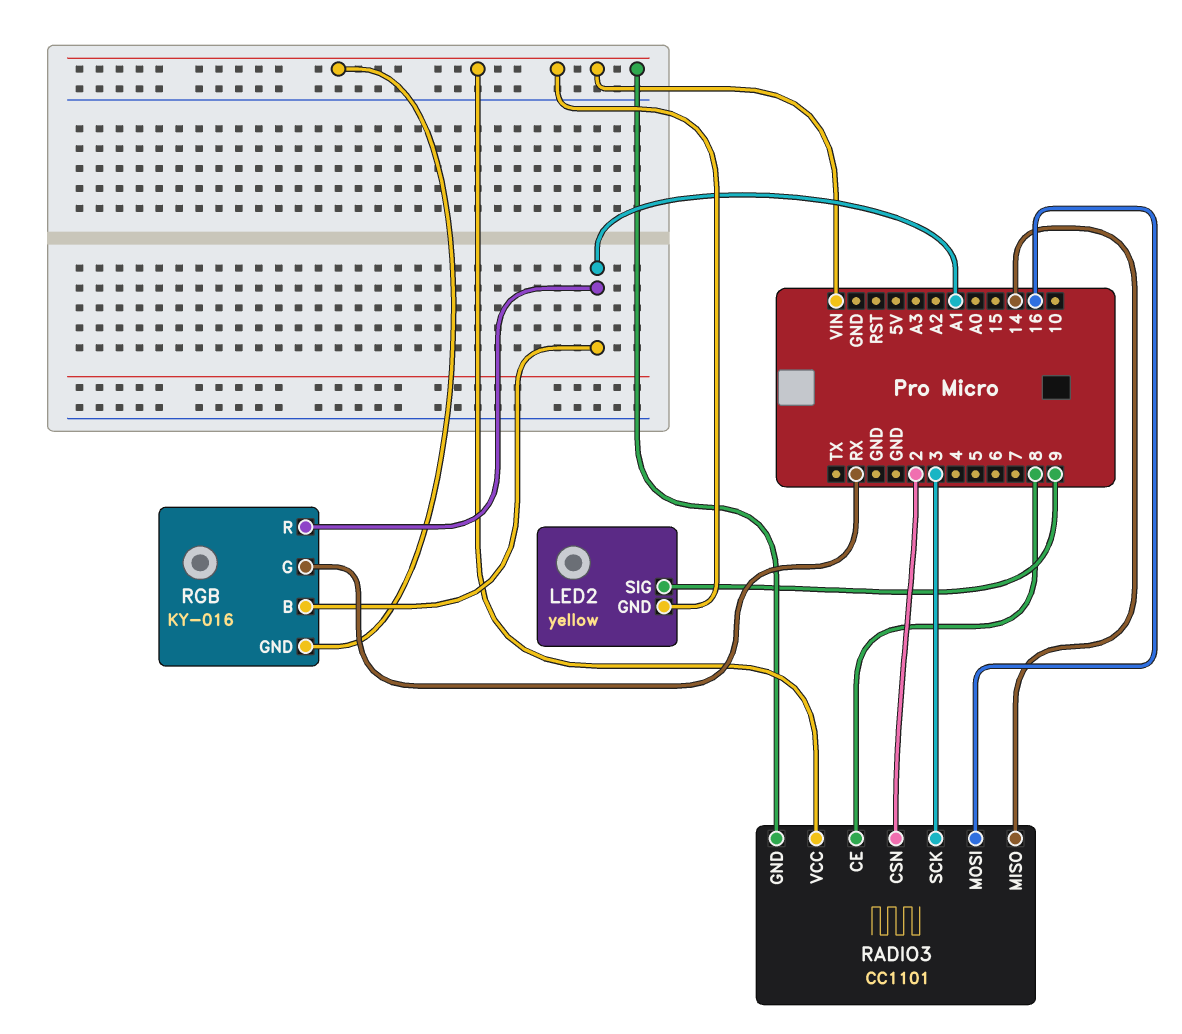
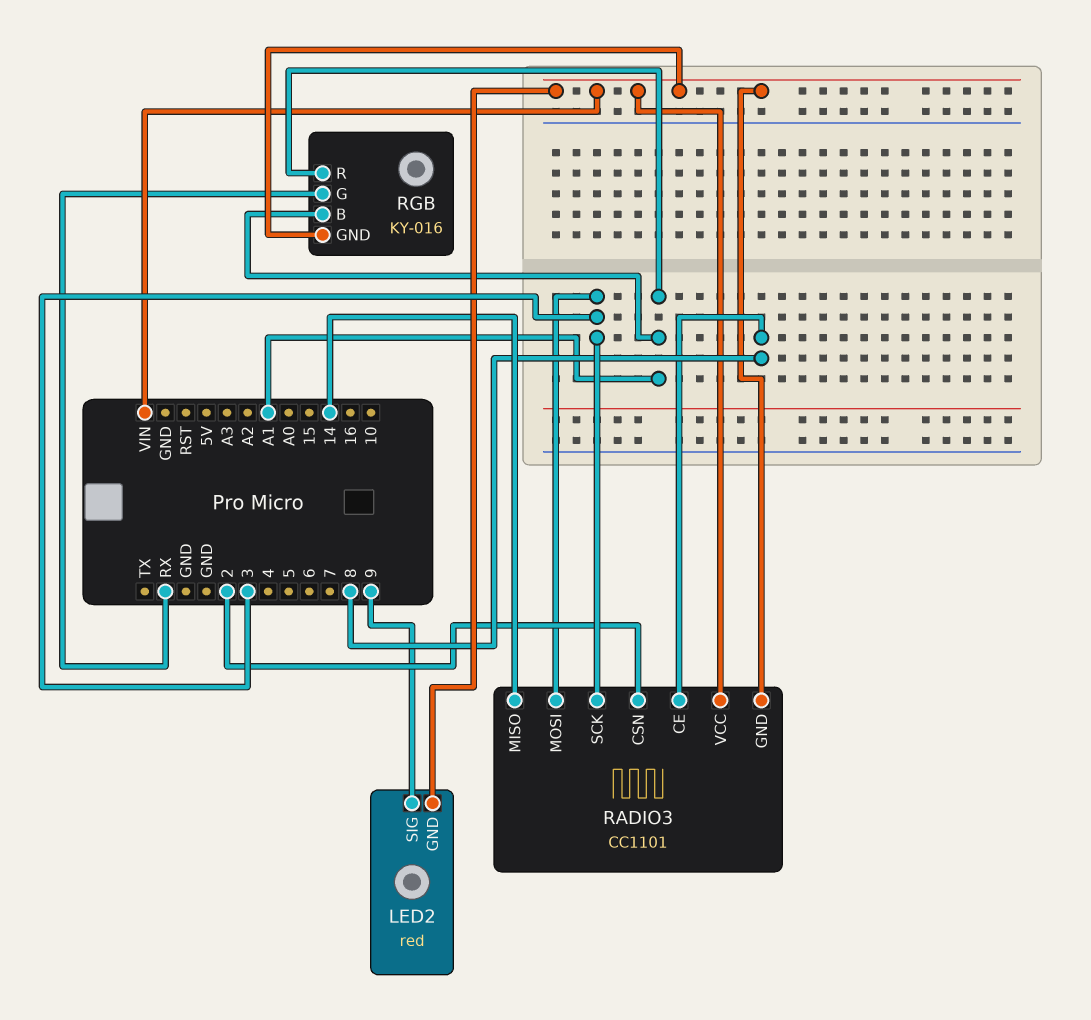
LED2: yellow -> red
RADIO3 pin MOSI: 16 -> 3

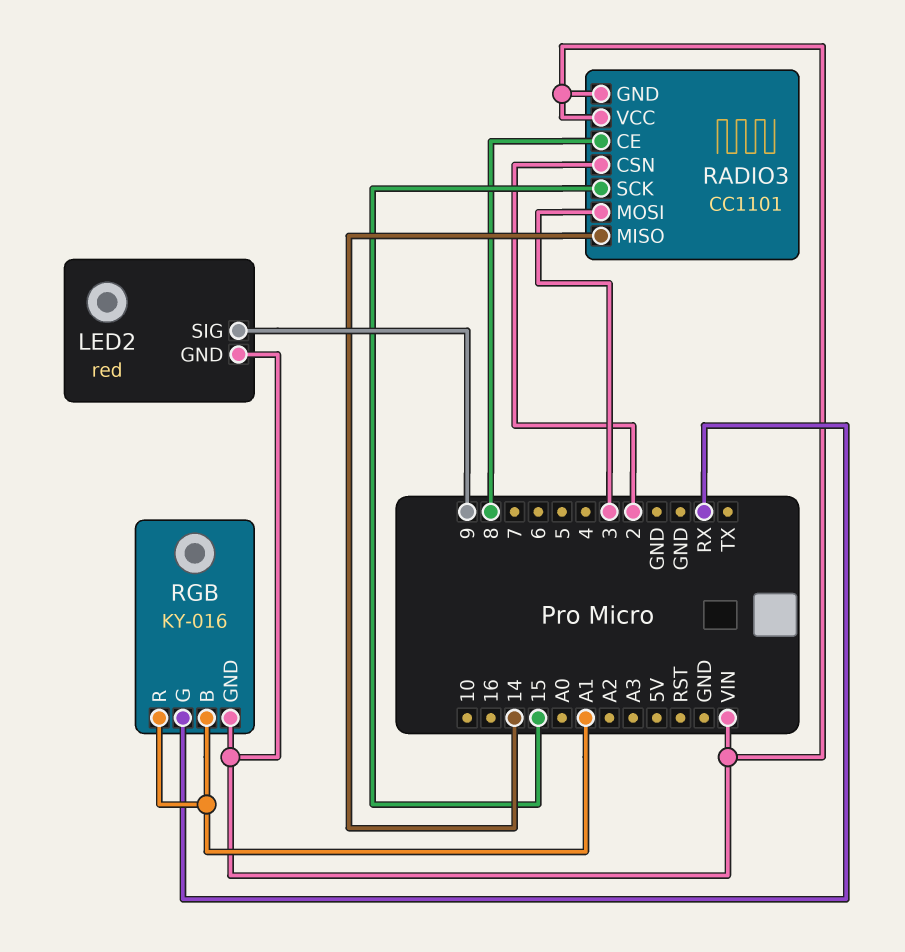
RADIO3 pin SCK: 3 -> 15

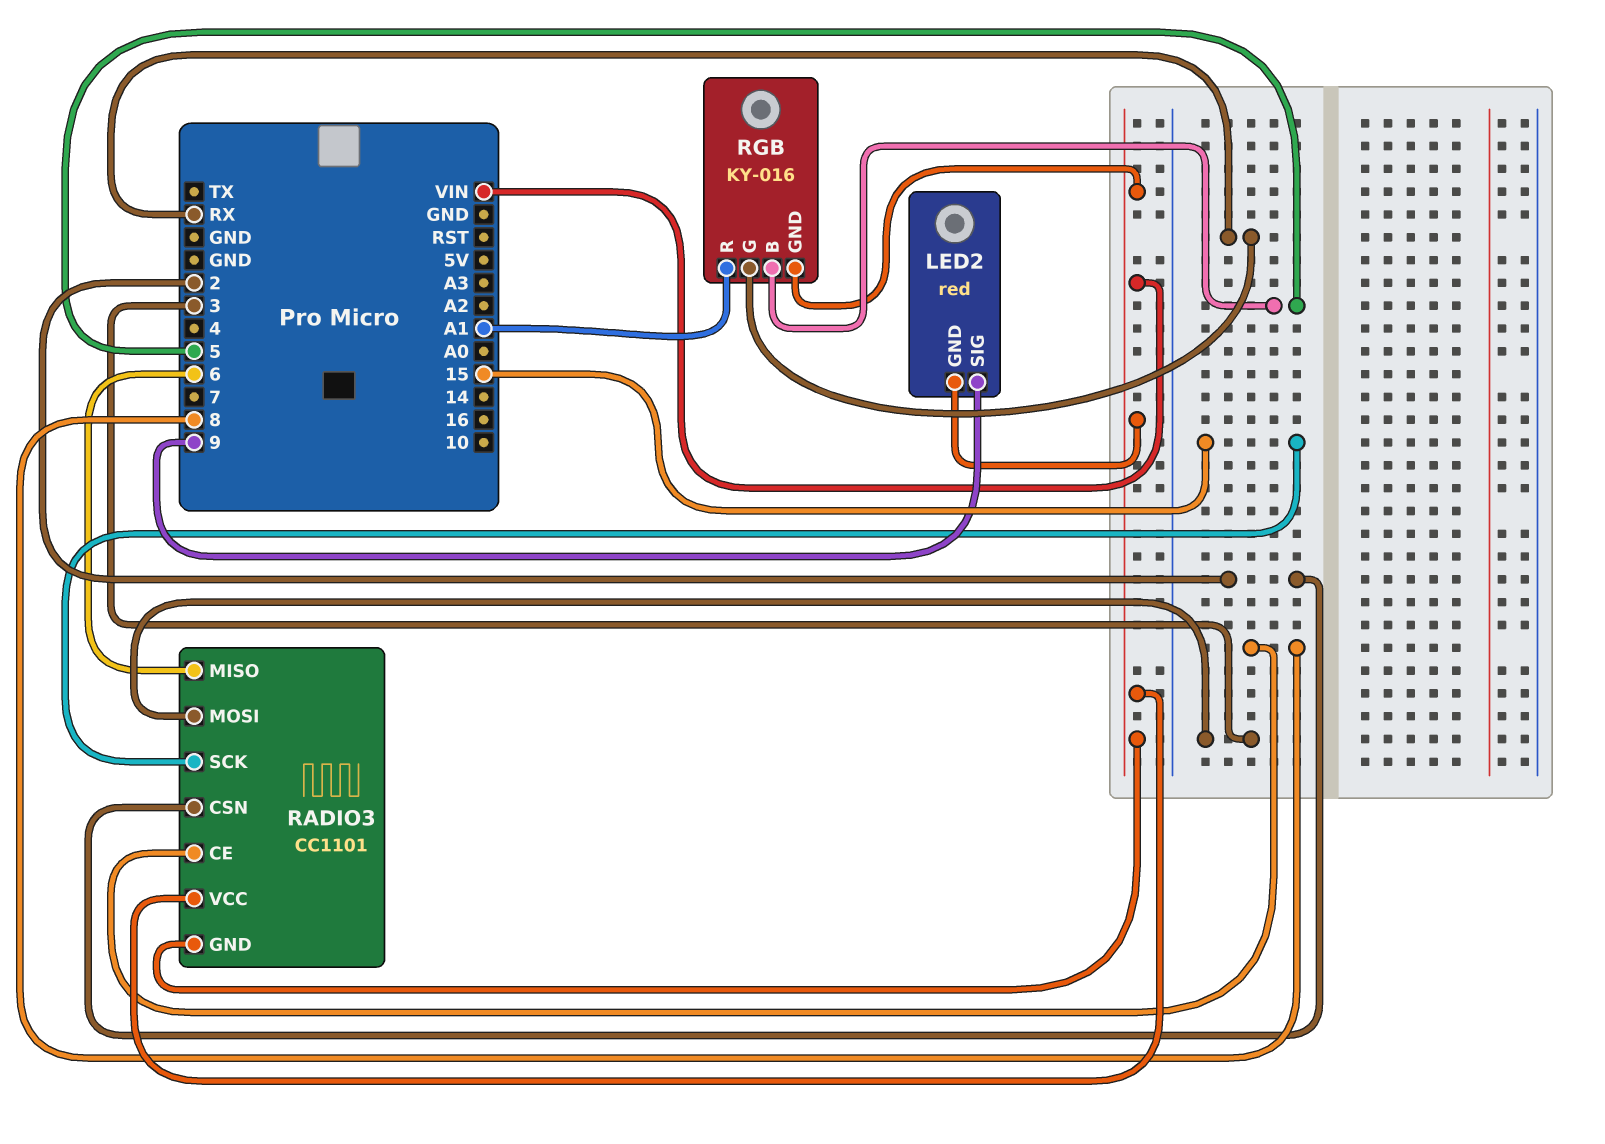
RADIO3 pin MISO: 14 -> 6
RGB pin B: A1 -> 5

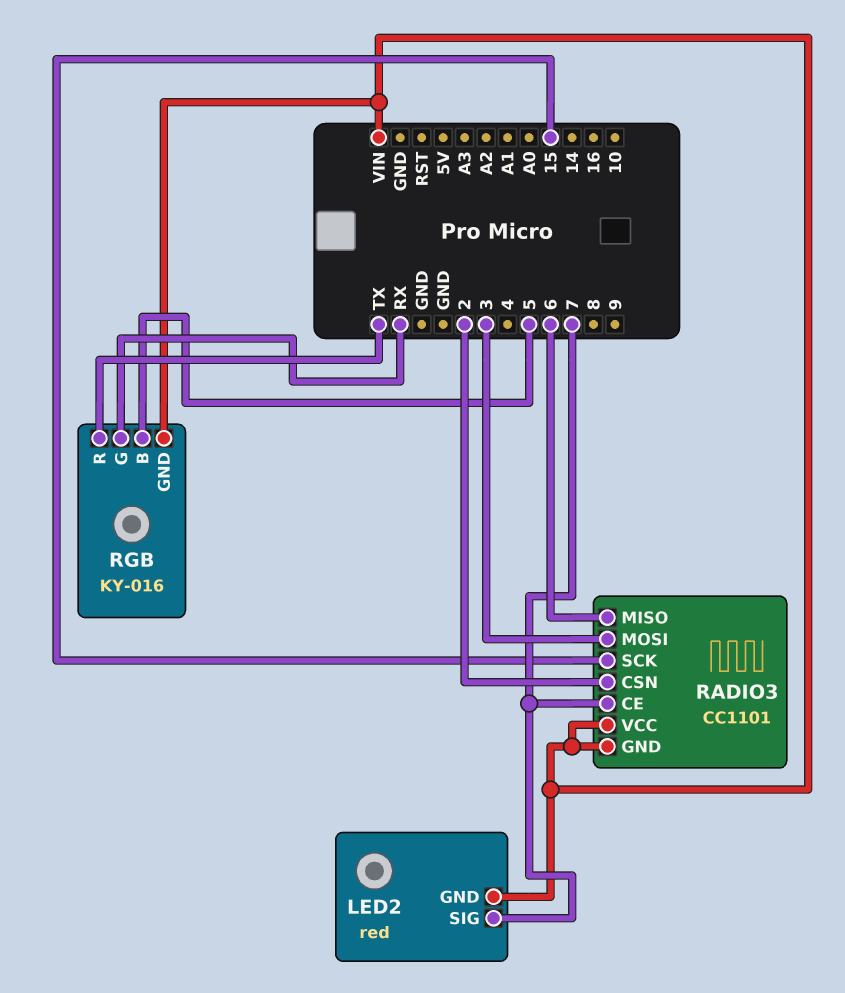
LED2 pin SIG: 9 -> 7
RADIO3 pin CE: 8 -> 7
RGB pin R: A1 -> TX

